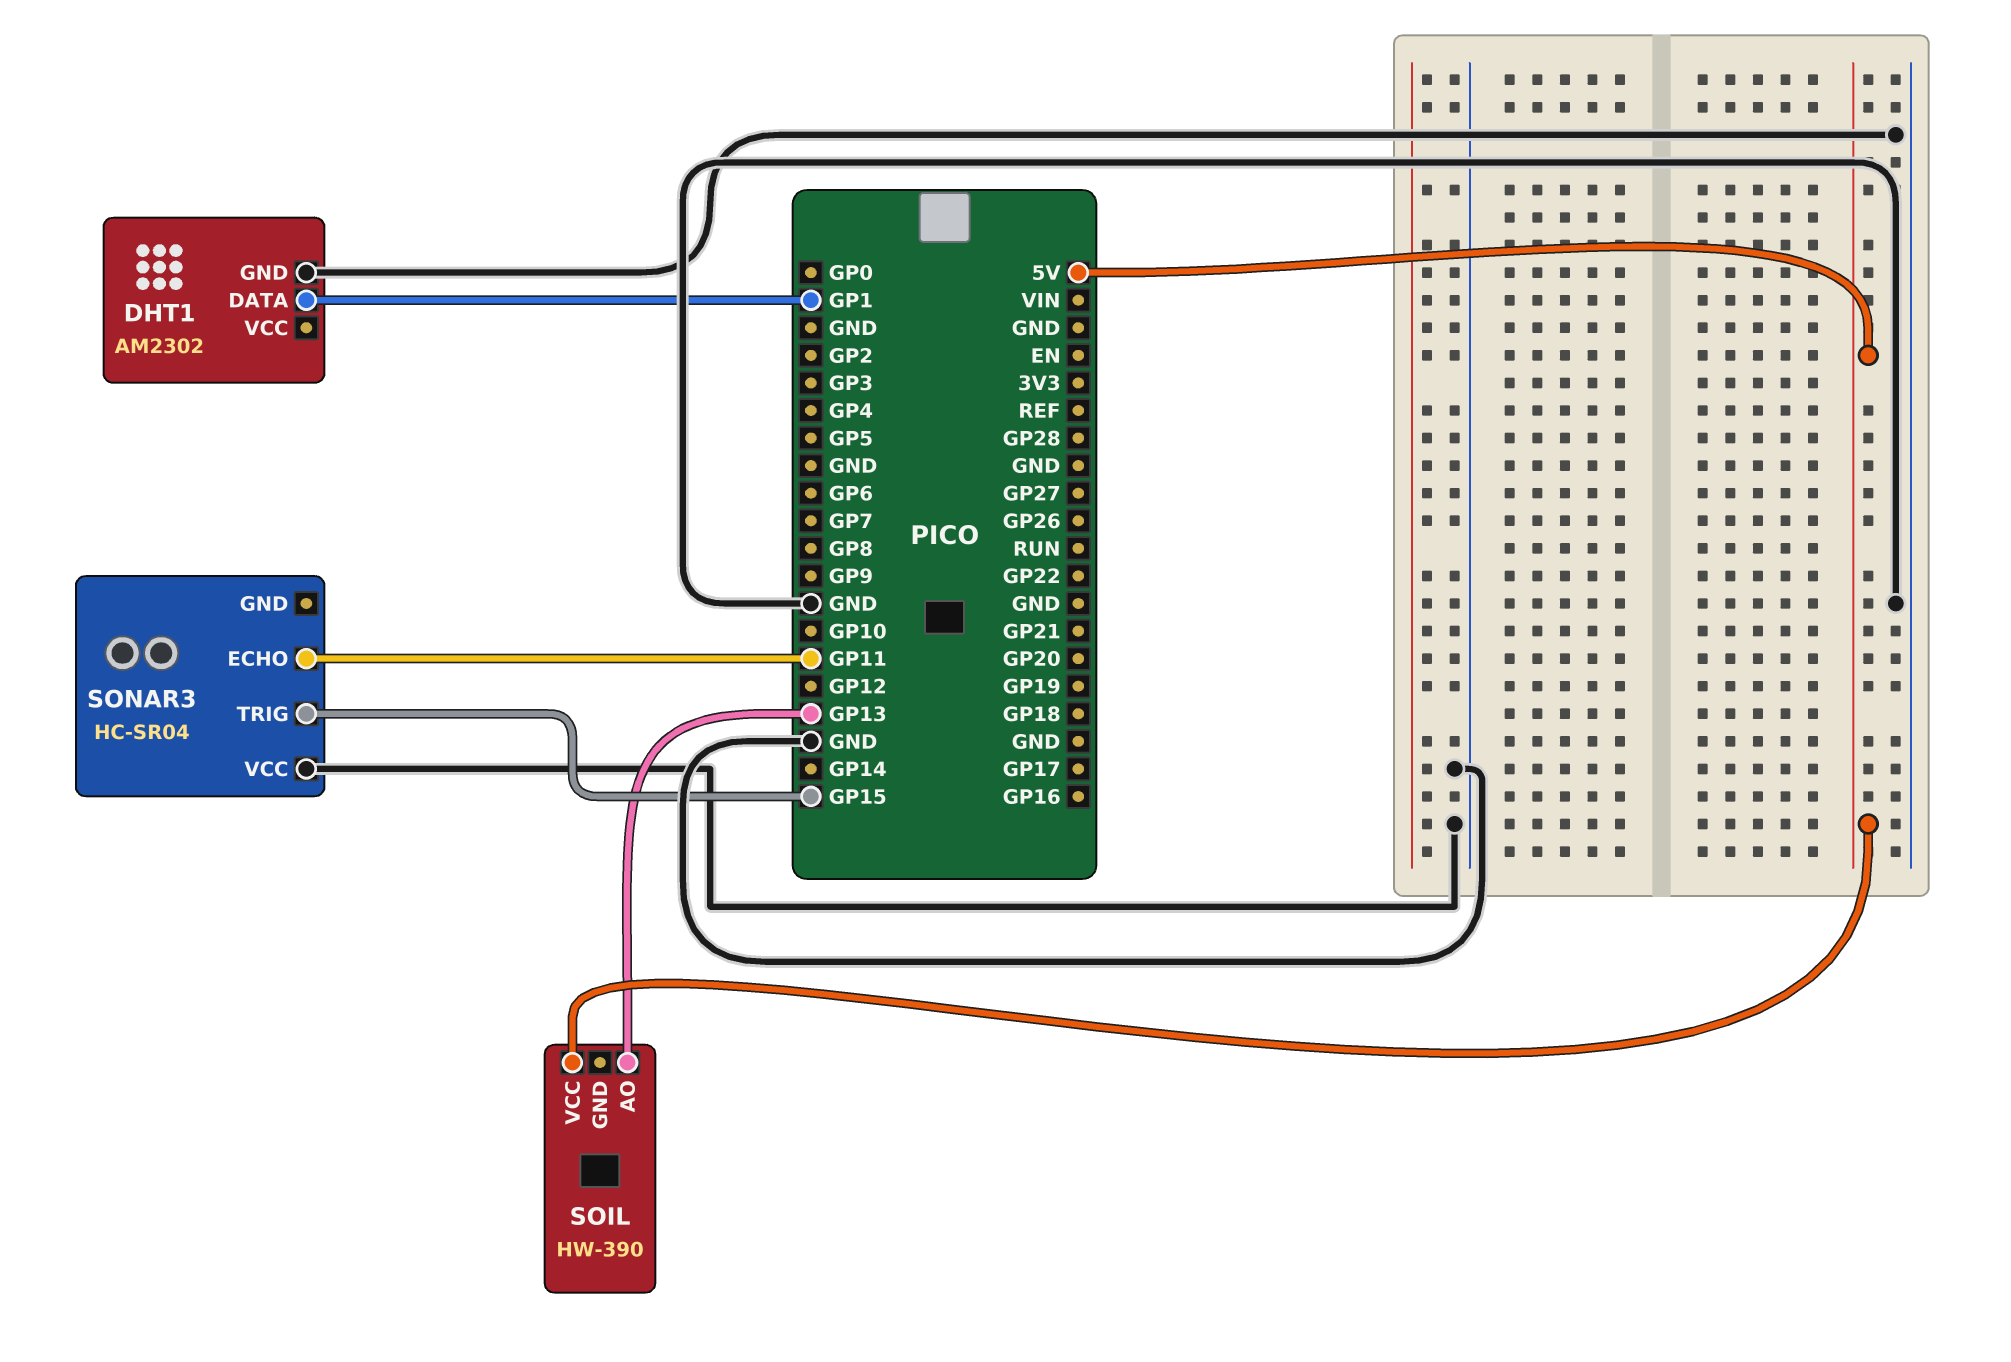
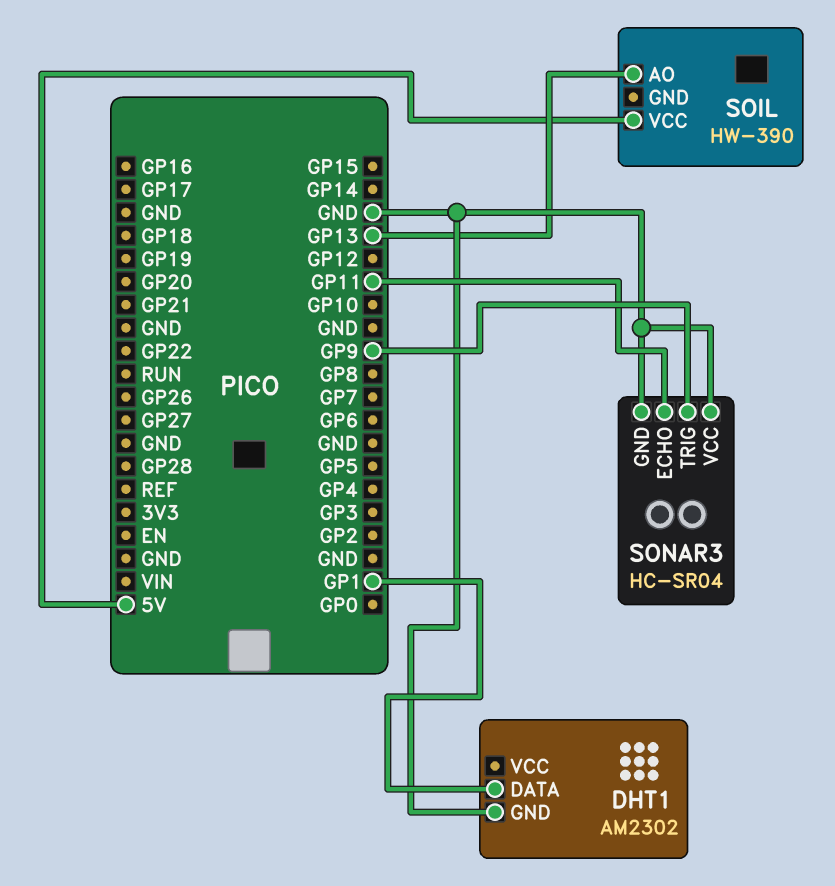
SONAR3 pin GND: none -> GND
SONAR3 pin TRIG: GP15 -> GP9

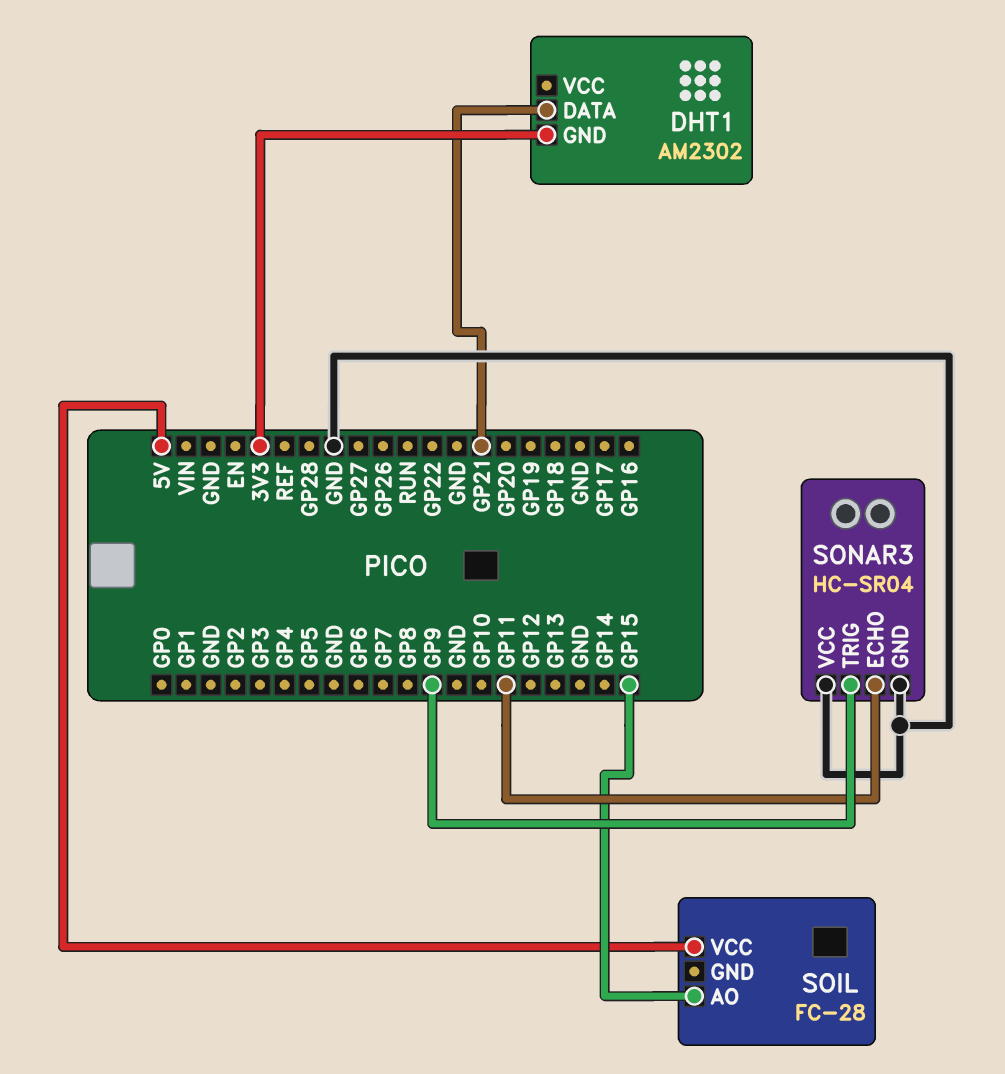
DHT1 pin DATA: GP1 -> GP21
DHT1 pin GND: GND -> 3V3
SOIL: HW-390 -> FC-28
SOIL pin AO: GP13 -> GP15

